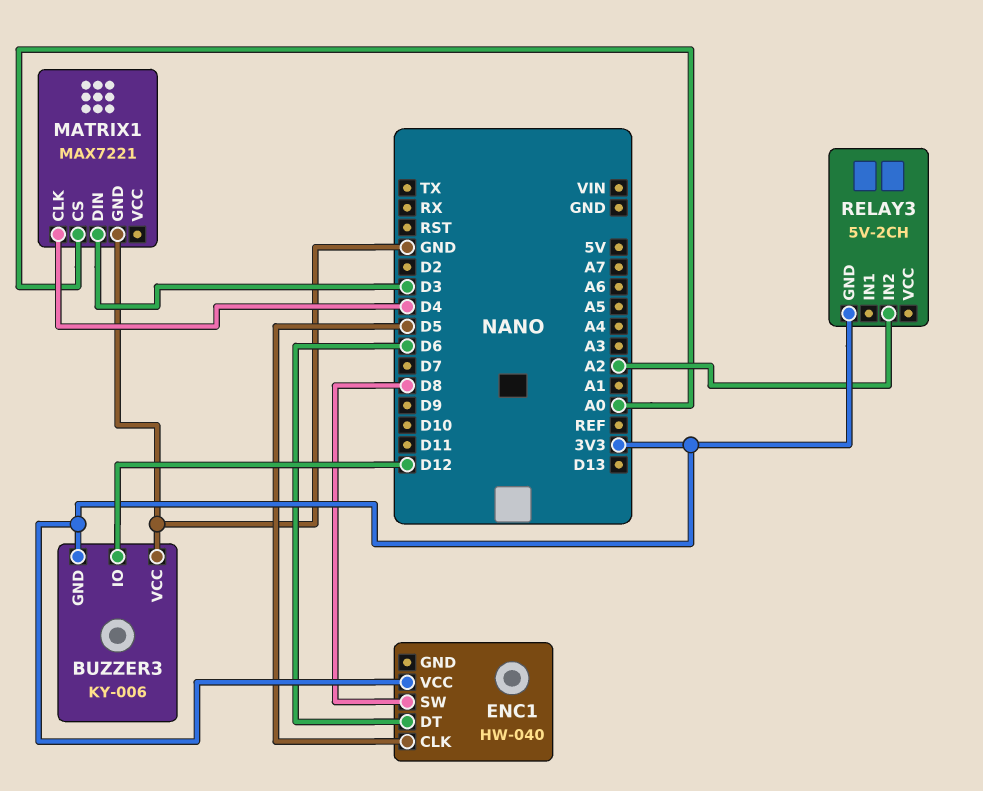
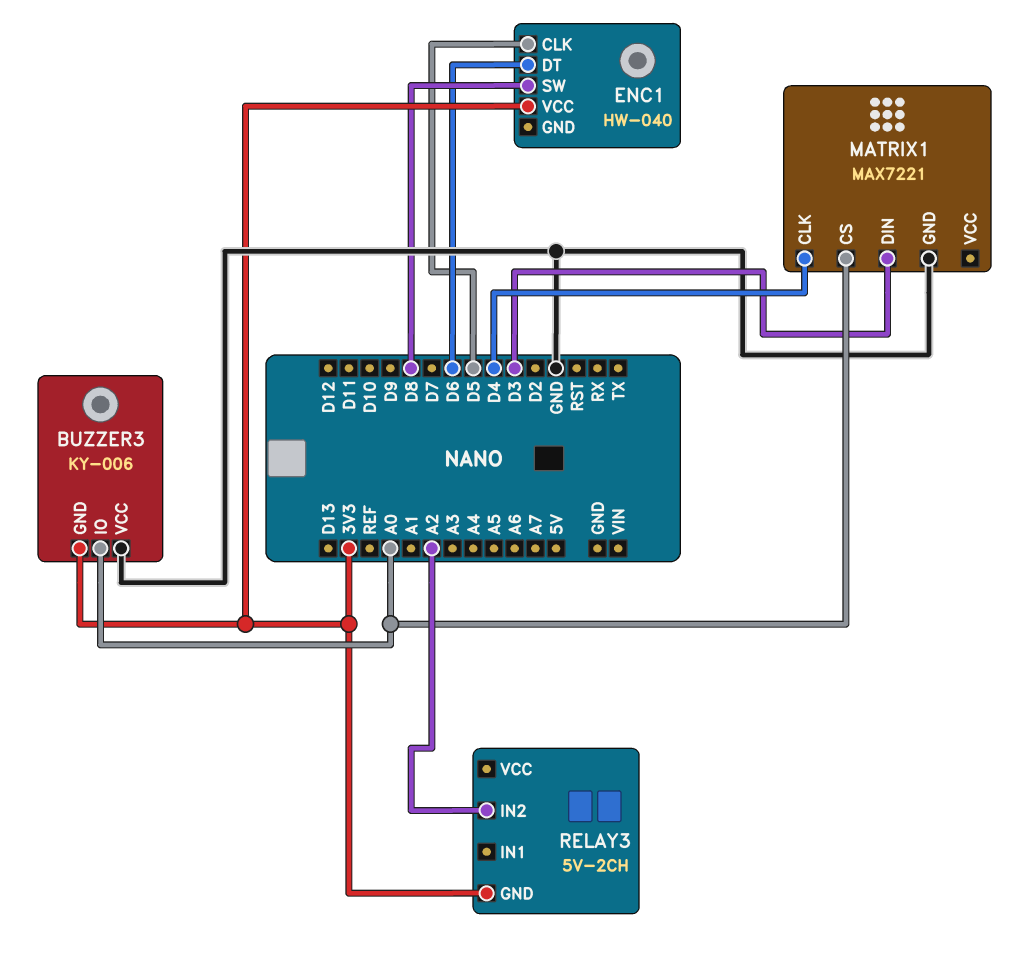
BUZZER3 pin IO: D12 -> A0

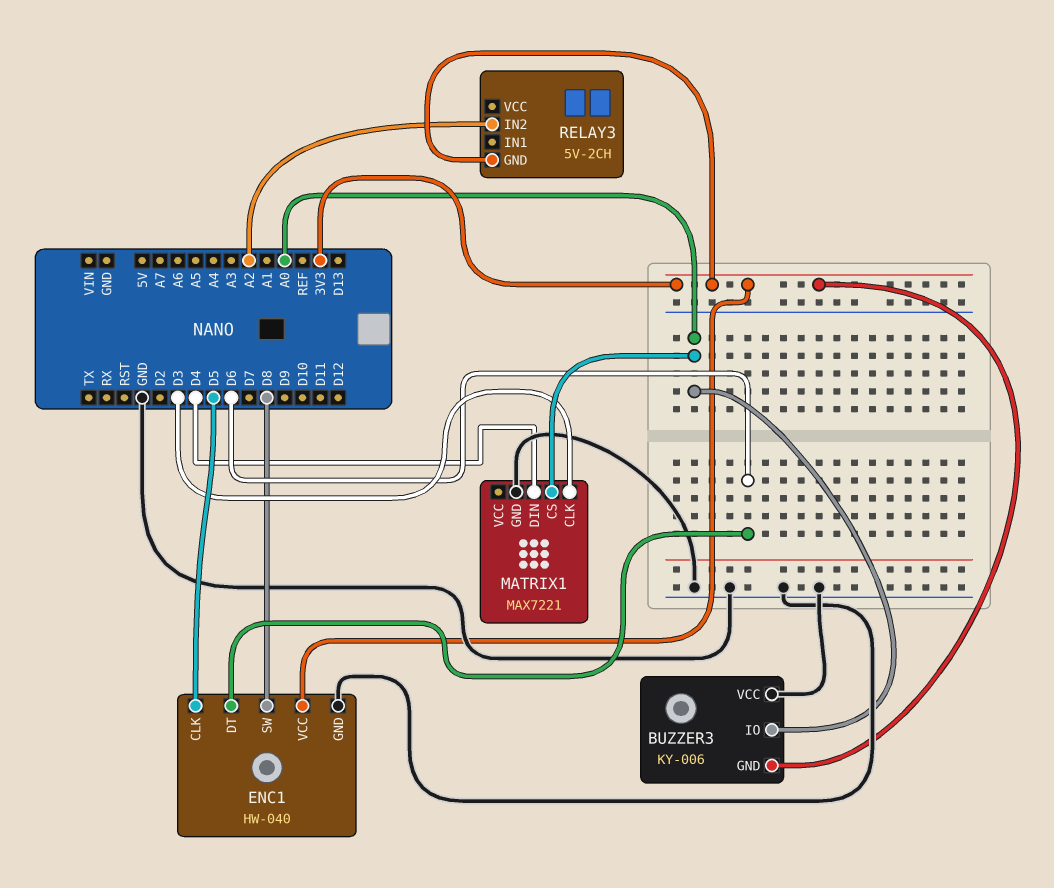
ENC1 pin GND: none -> GND
MATRIX1 pin CLK: D4 -> D3
MATRIX1 pin DIN: D3 -> D4

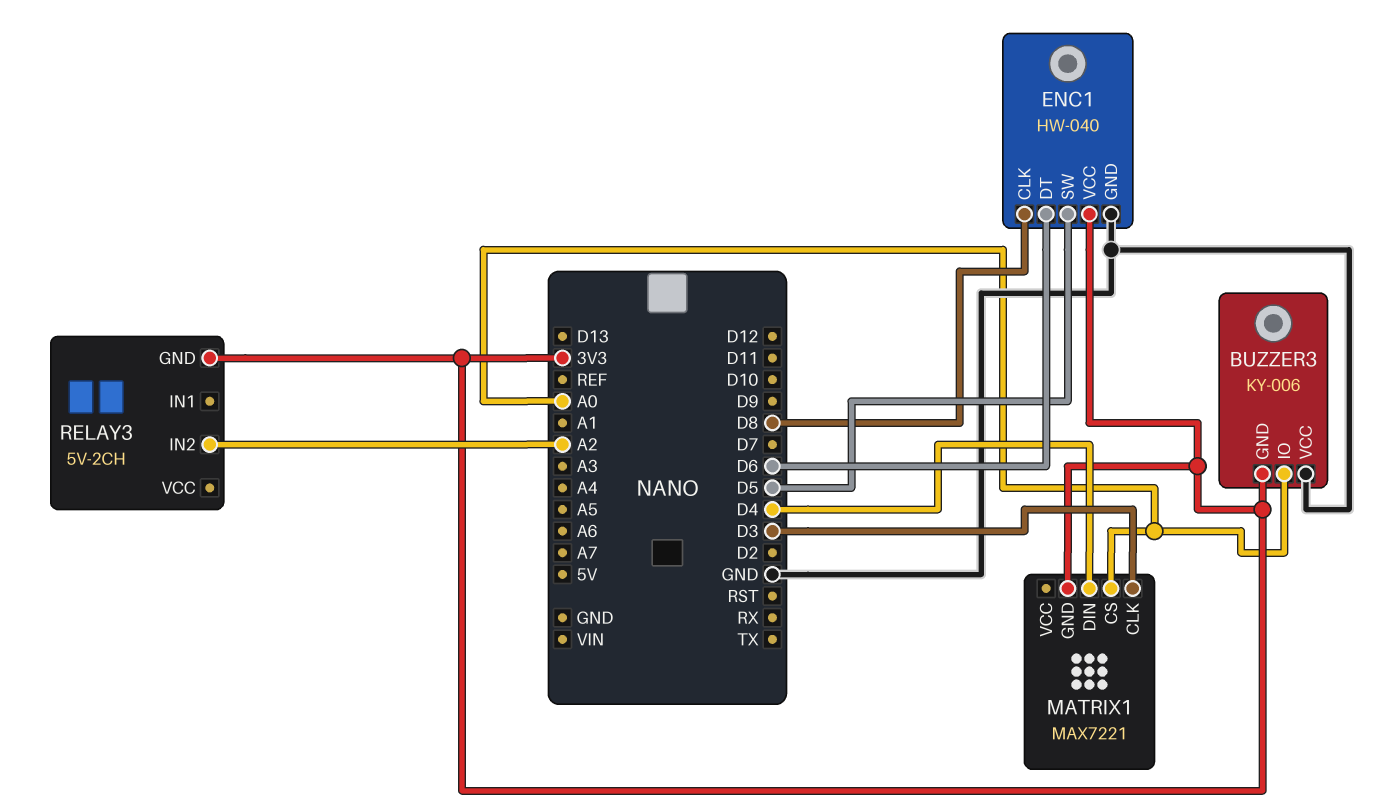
ENC1 pin CLK: D5 -> D8
ENC1 pin SW: D8 -> D5
MATRIX1 pin GND: GND -> 3V3

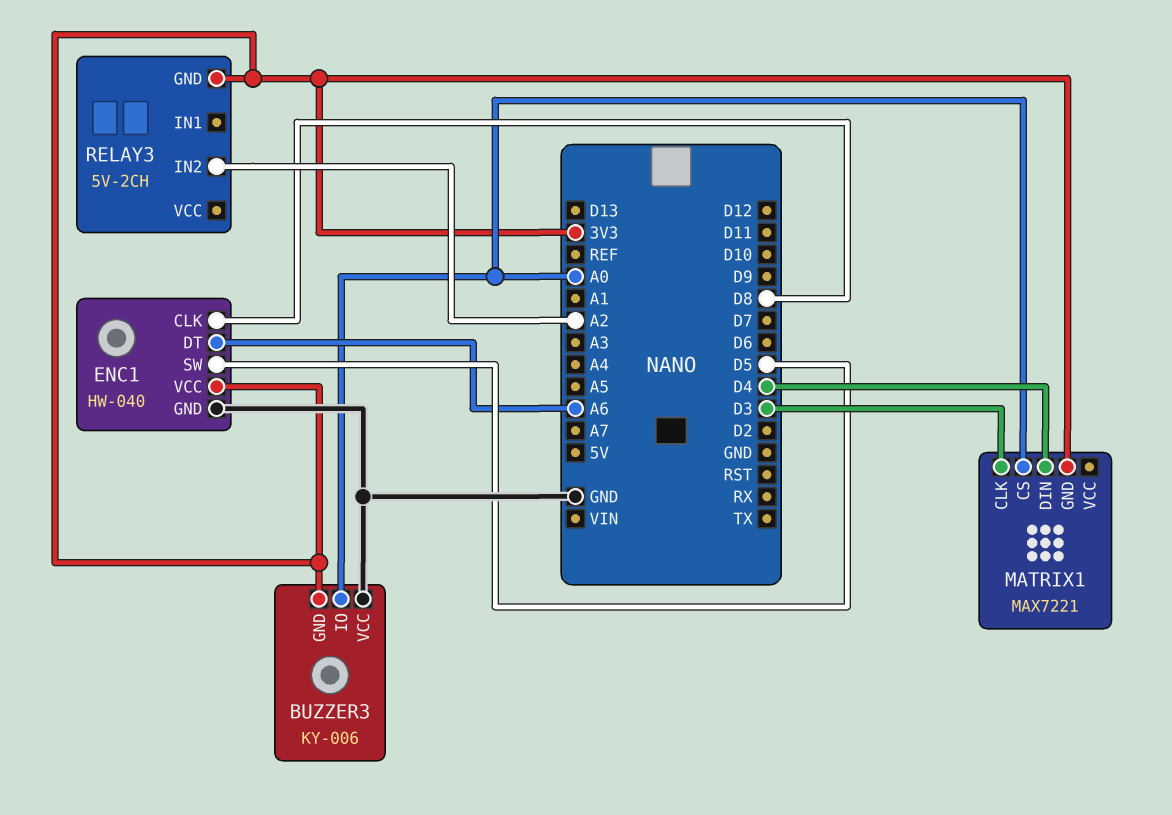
ENC1 pin DT: D6 -> A6

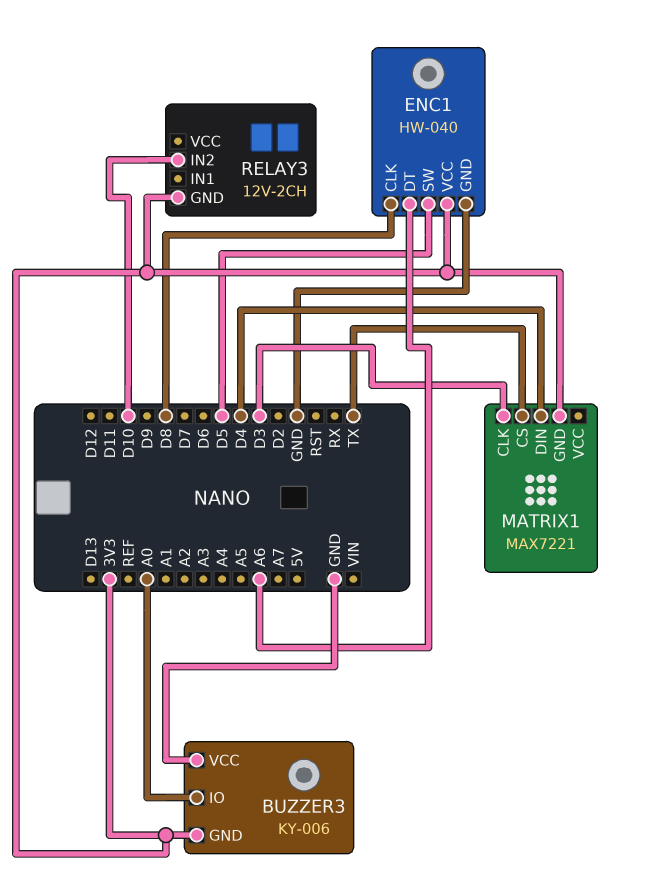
MATRIX1 pin CS: A0 -> TX
RELAY3: 5V-2CH -> 12V-2CH
RELAY3 pin IN2: A2 -> D10

